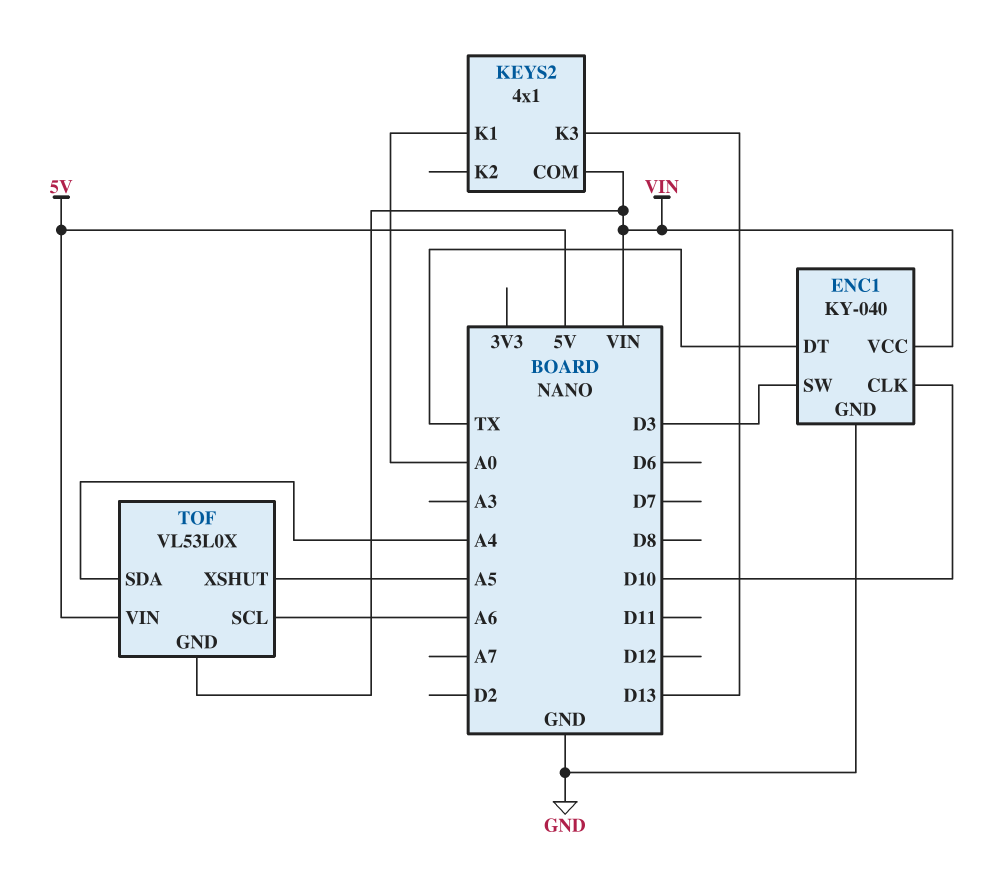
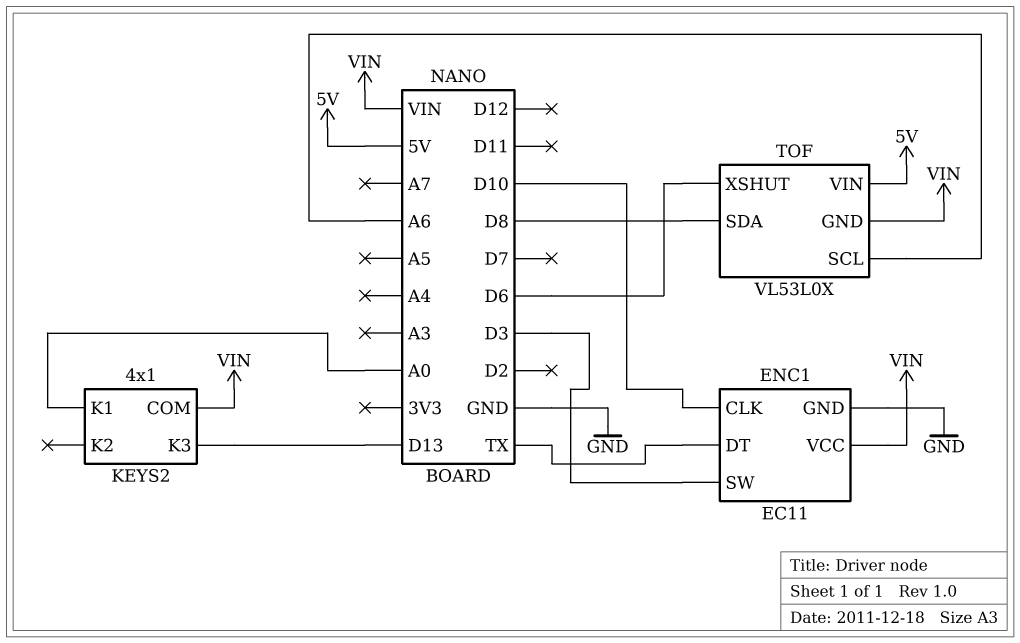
ENC1: KY-040 -> EC11
TOF pin SDA: A4 -> D8
TOF pin XSHUT: A5 -> D6

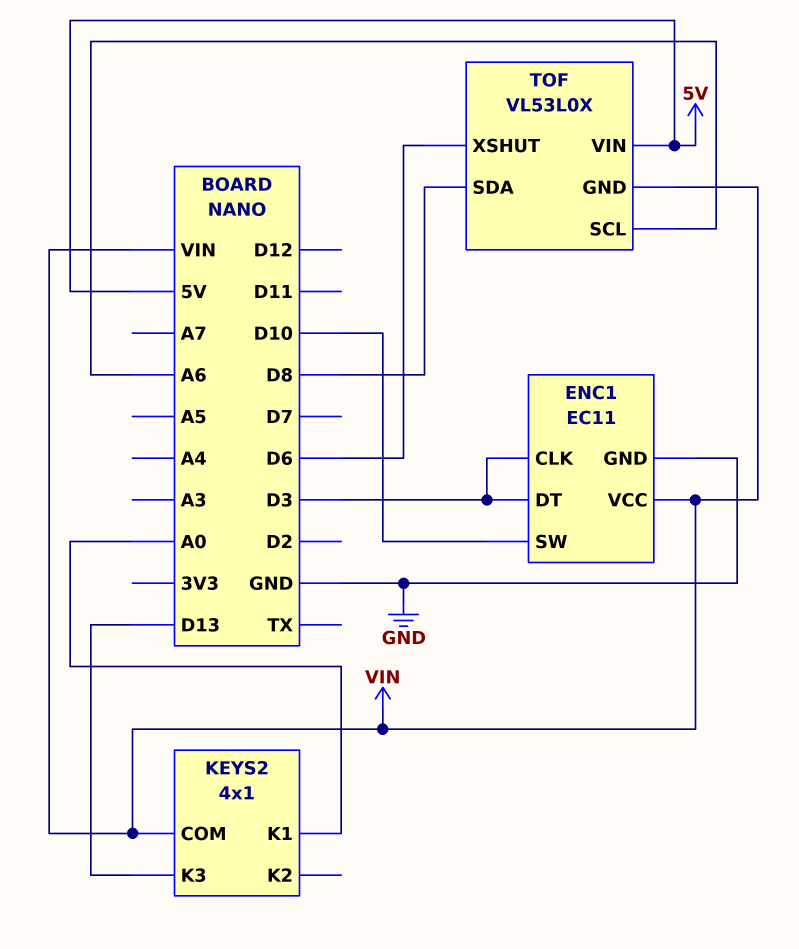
ENC1 pin CLK: D10 -> D3
ENC1 pin DT: TX -> D3
ENC1 pin SW: D3 -> D10

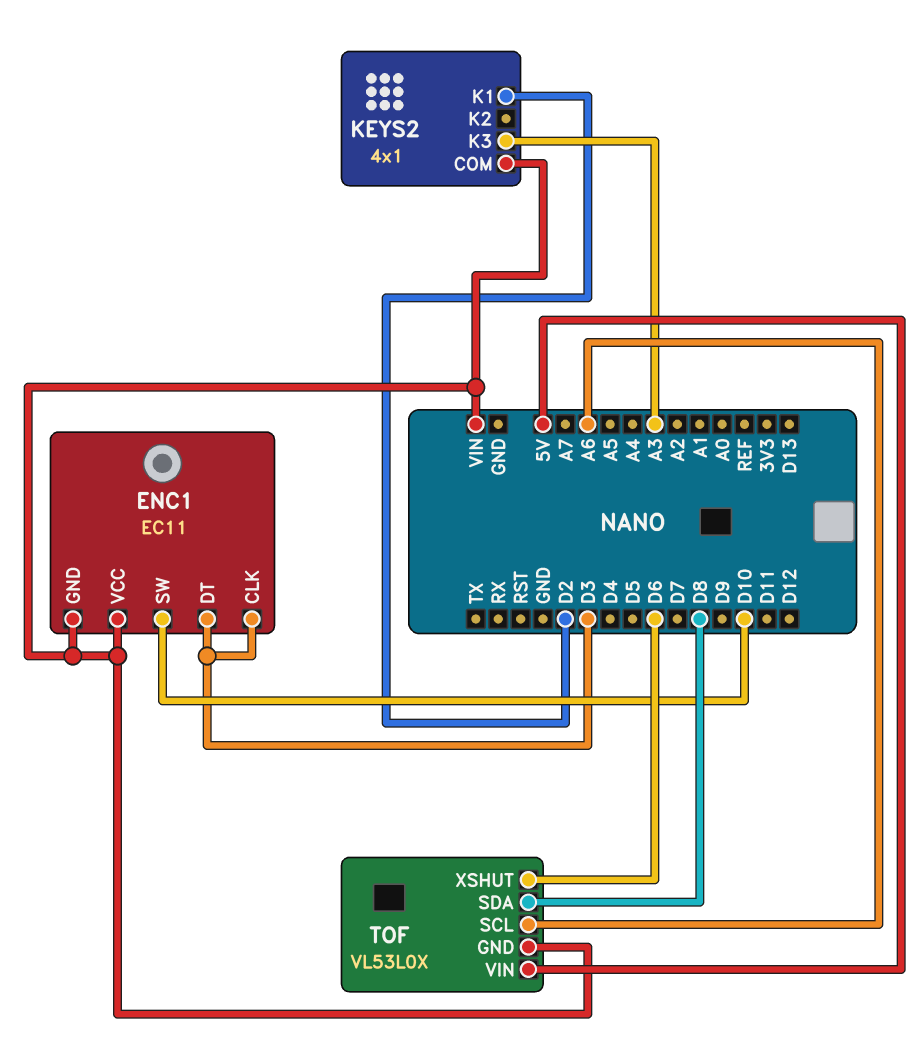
ENC1 pin GND: GND -> VIN
KEYS2 pin K1: A0 -> D2
KEYS2 pin K3: D13 -> A3

